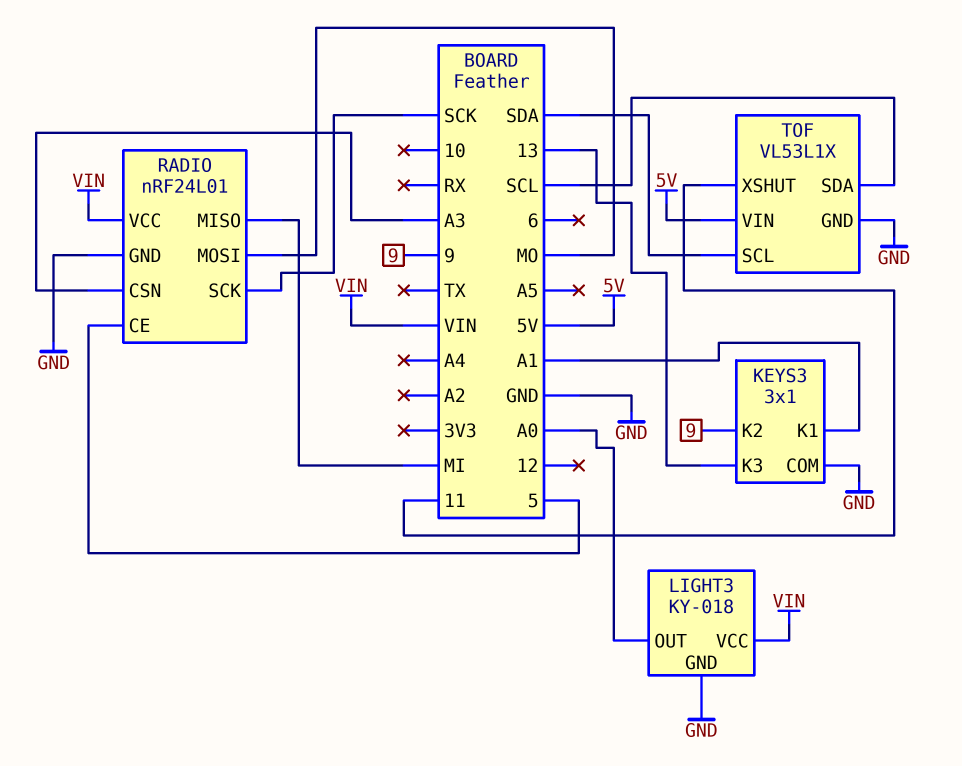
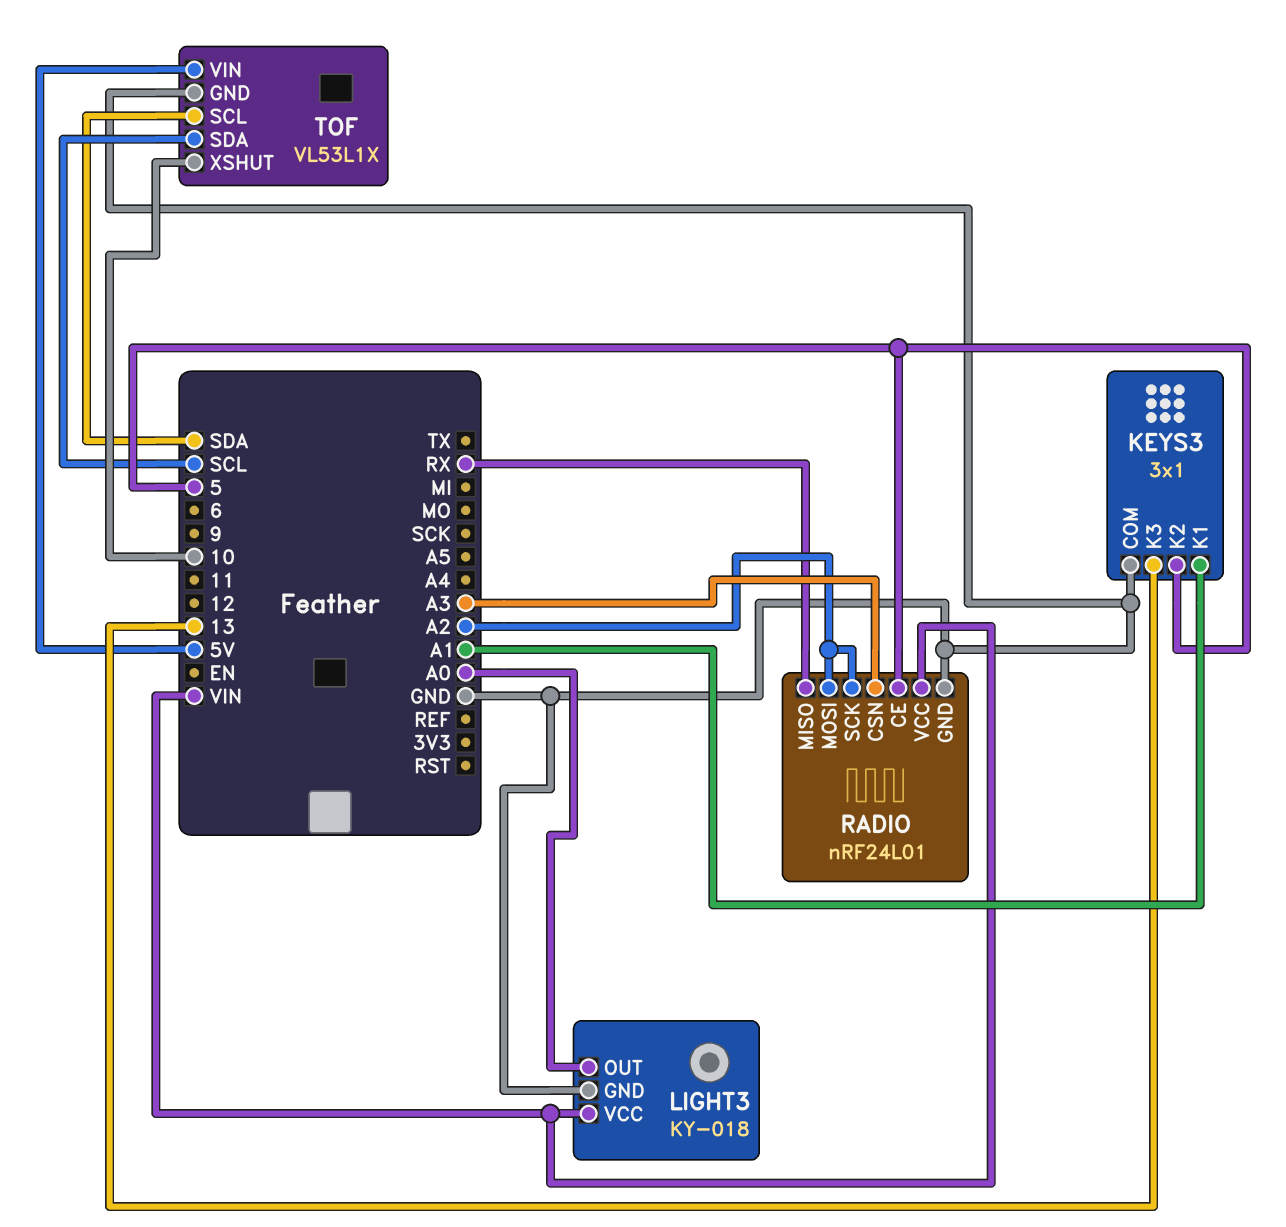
KEYS3 pin K2: 9 -> 5
RADIO pin MISO: MI -> RX
RADIO pin MOSI: MO -> A2
RADIO pin SCK: SCK -> A2
TOF pin XSHUT: 11 -> 10

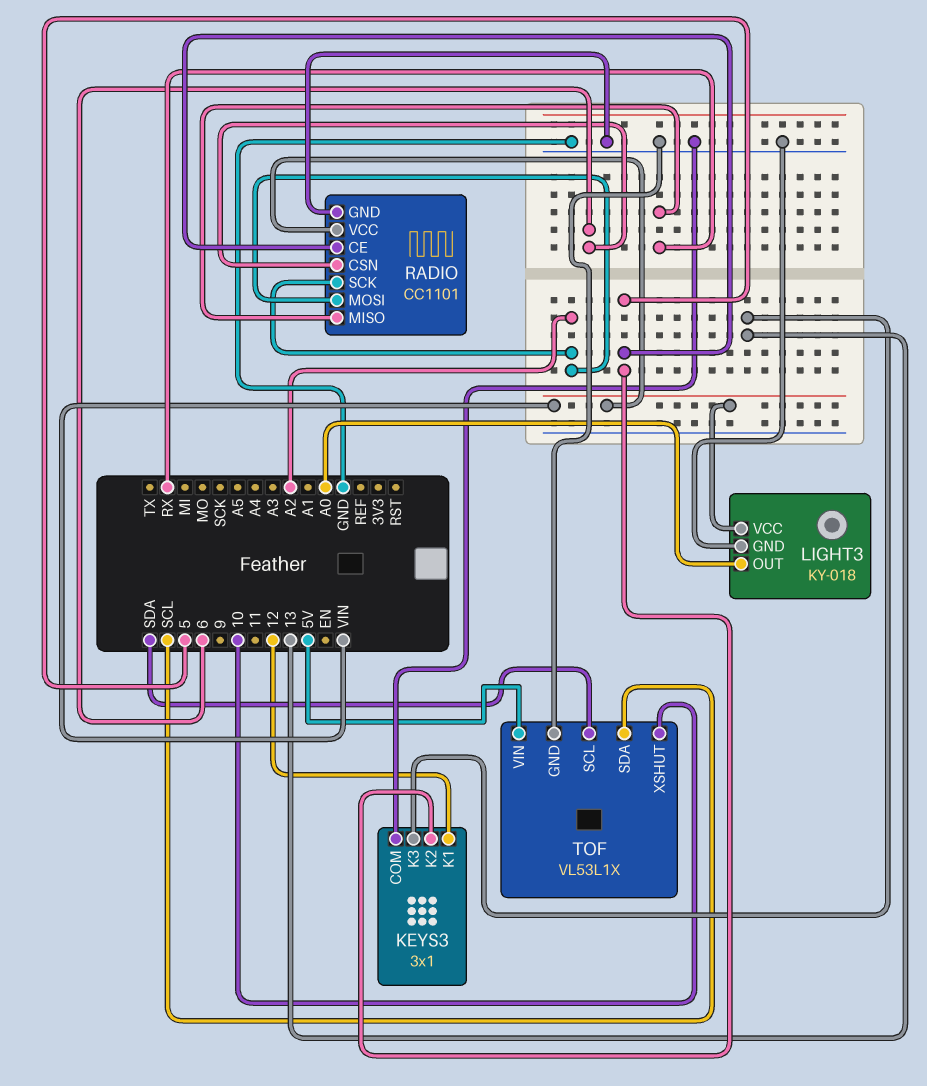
KEYS3 pin K1: A1 -> 12
RADIO: nRF24L01 -> CC1101
RADIO pin CSN: A3 -> 6

